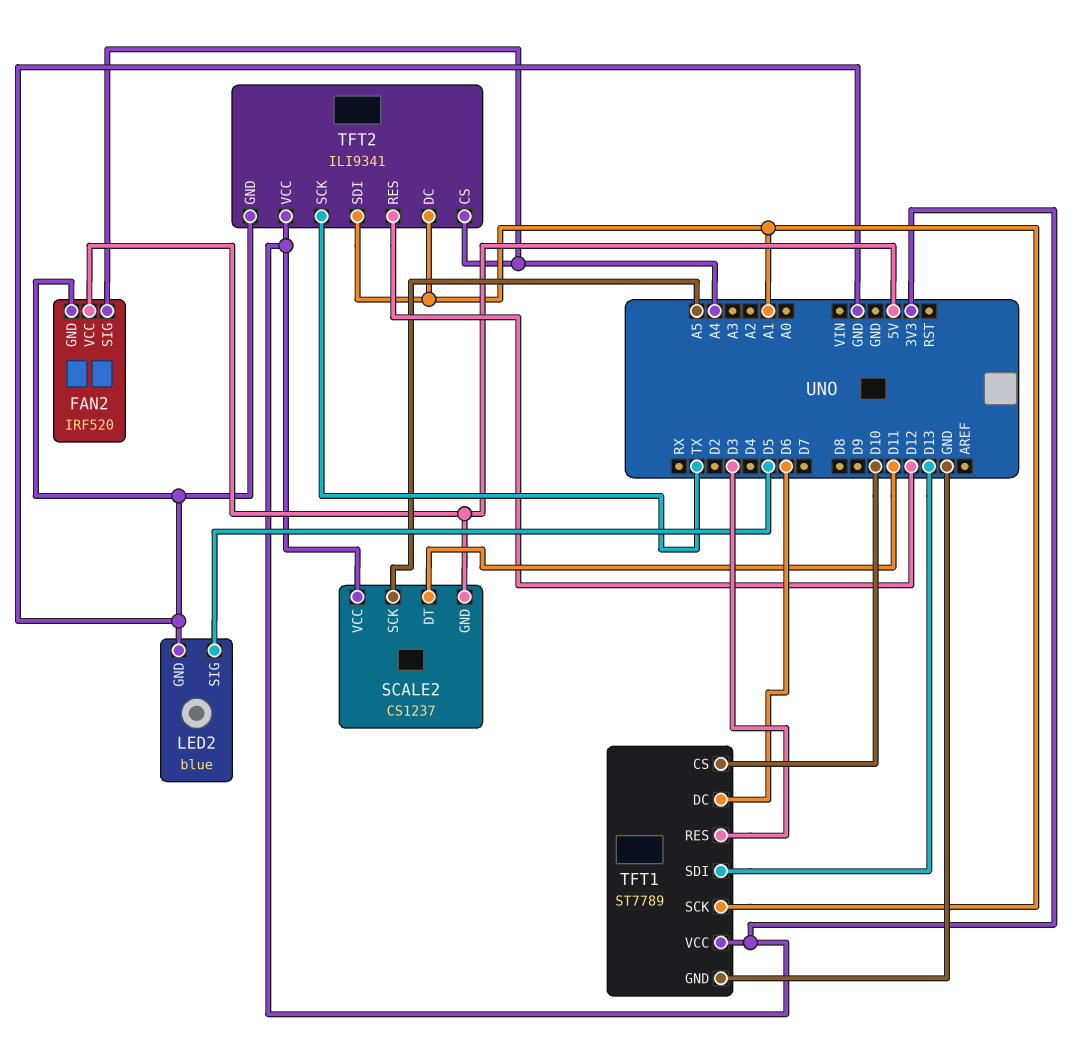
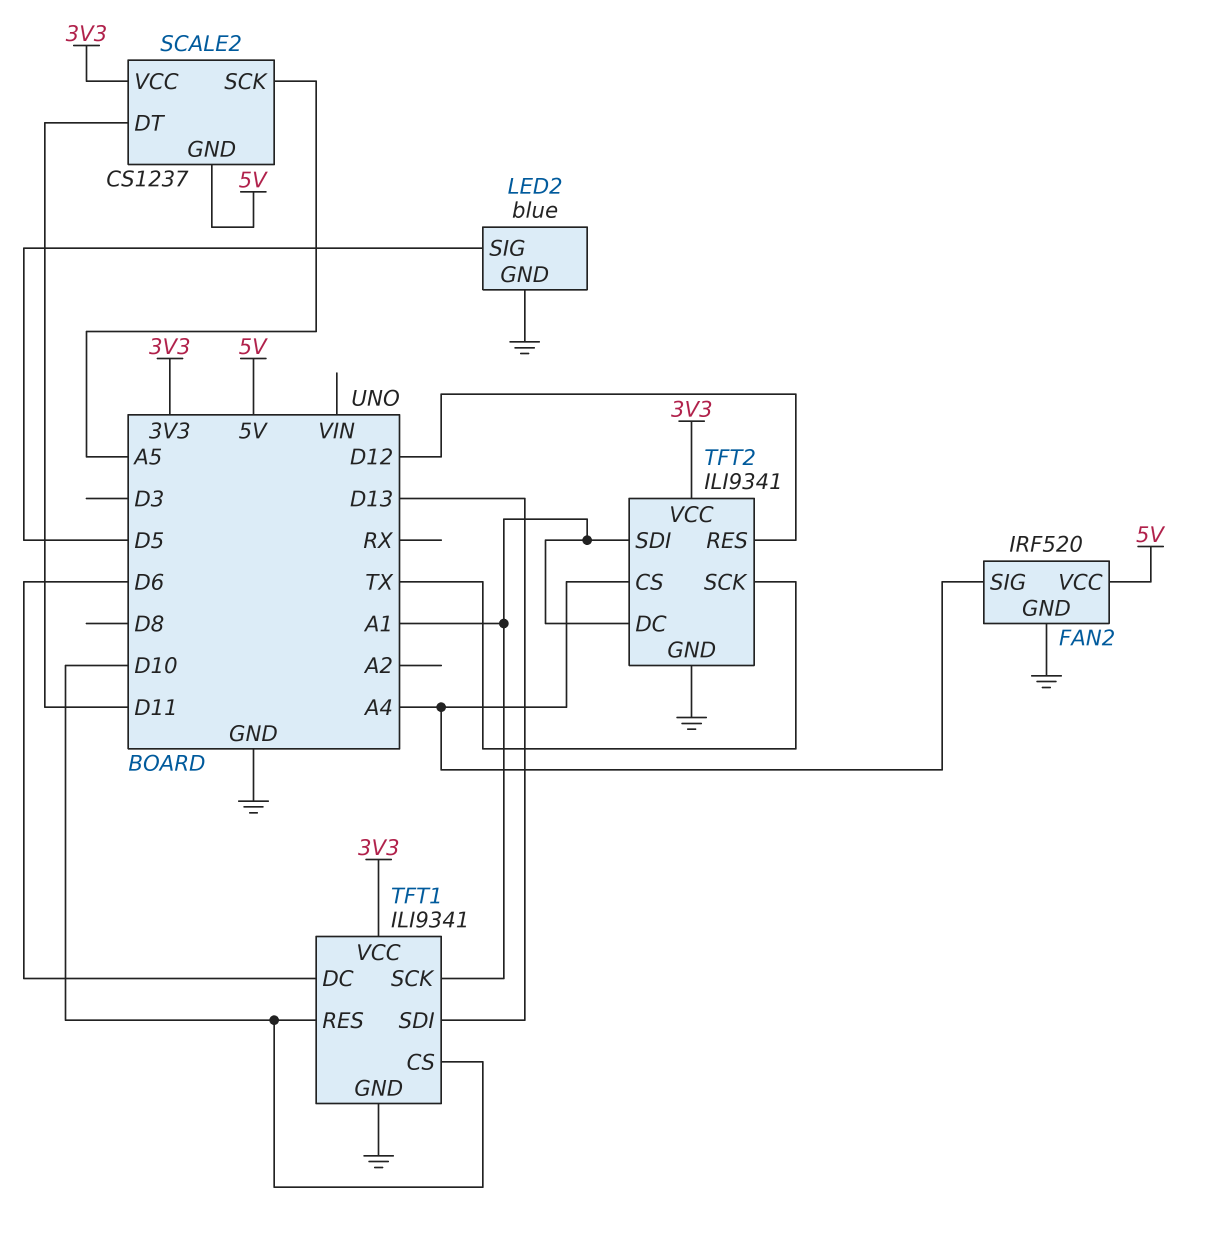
TFT1: ST7789 -> ILI9341
TFT1 pin RES: D3 -> D10

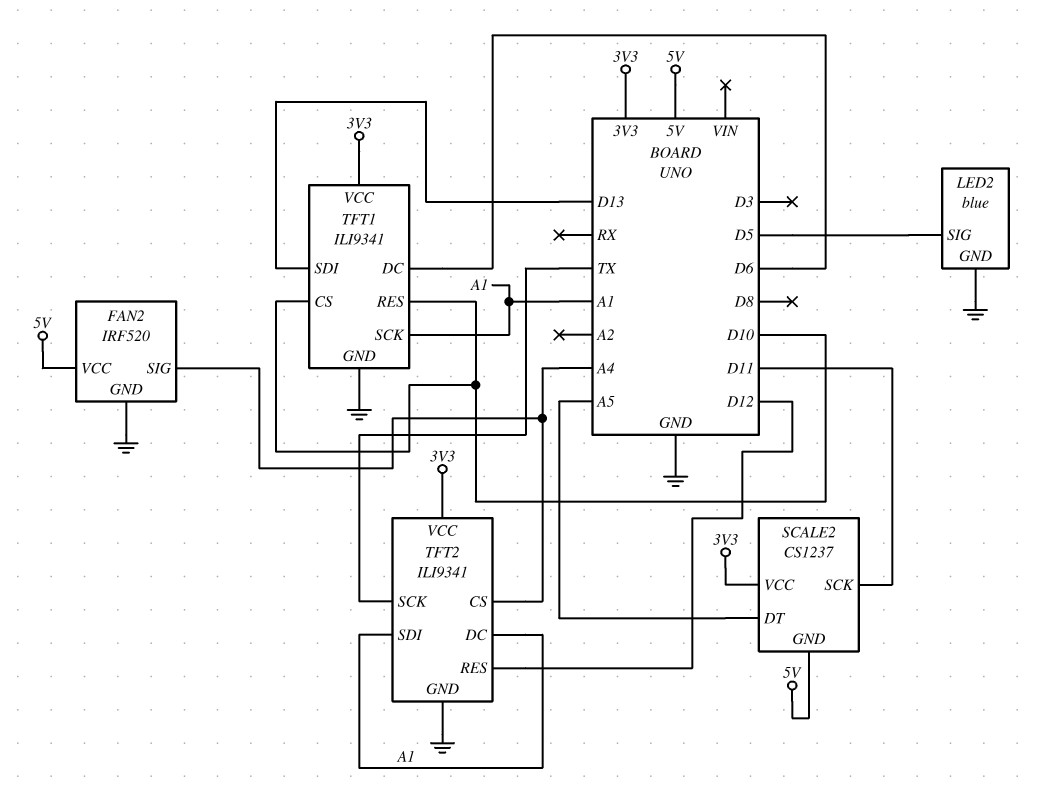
SCALE2 pin DT: D11 -> A5
SCALE2 pin SCK: A5 -> D11

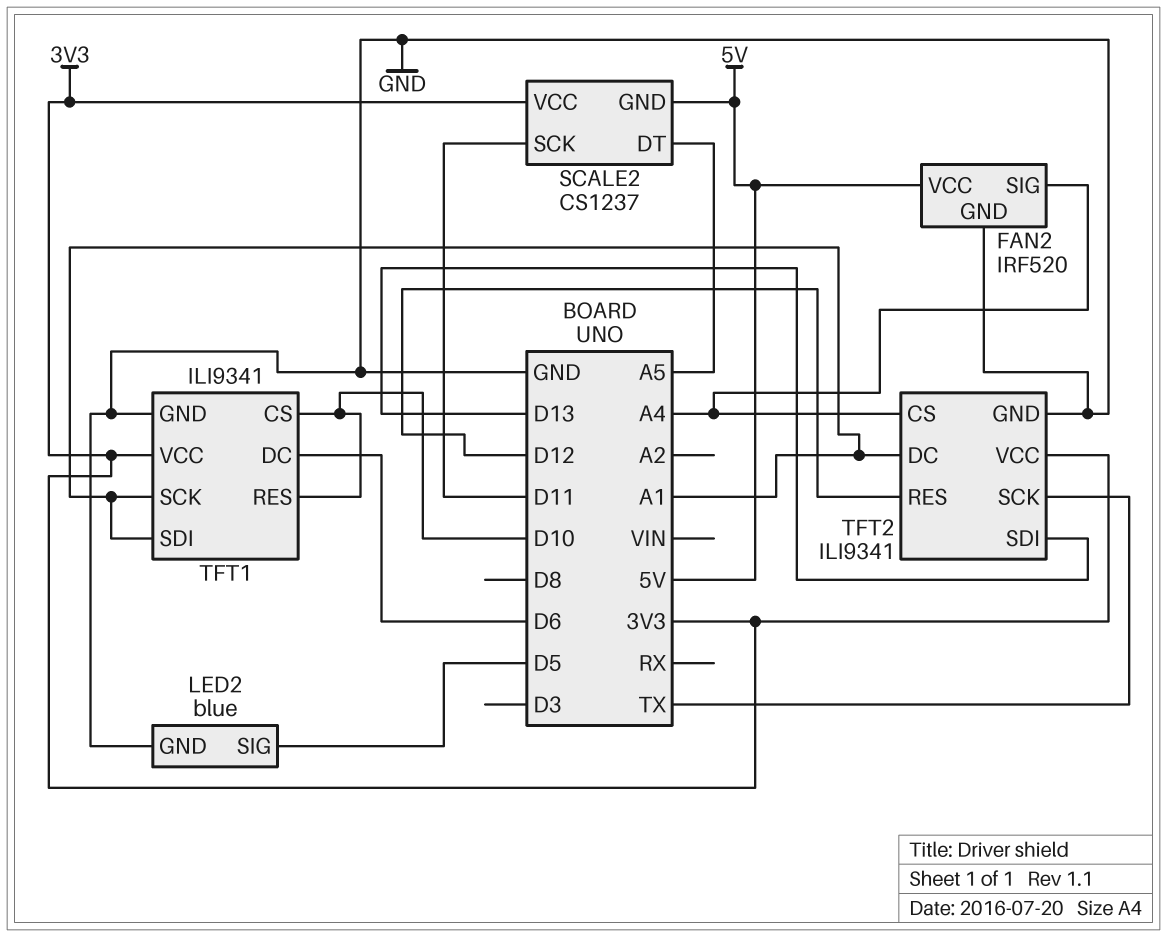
TFT1 pin SDI: D13 -> A1
TFT2 pin SDI: A1 -> D13

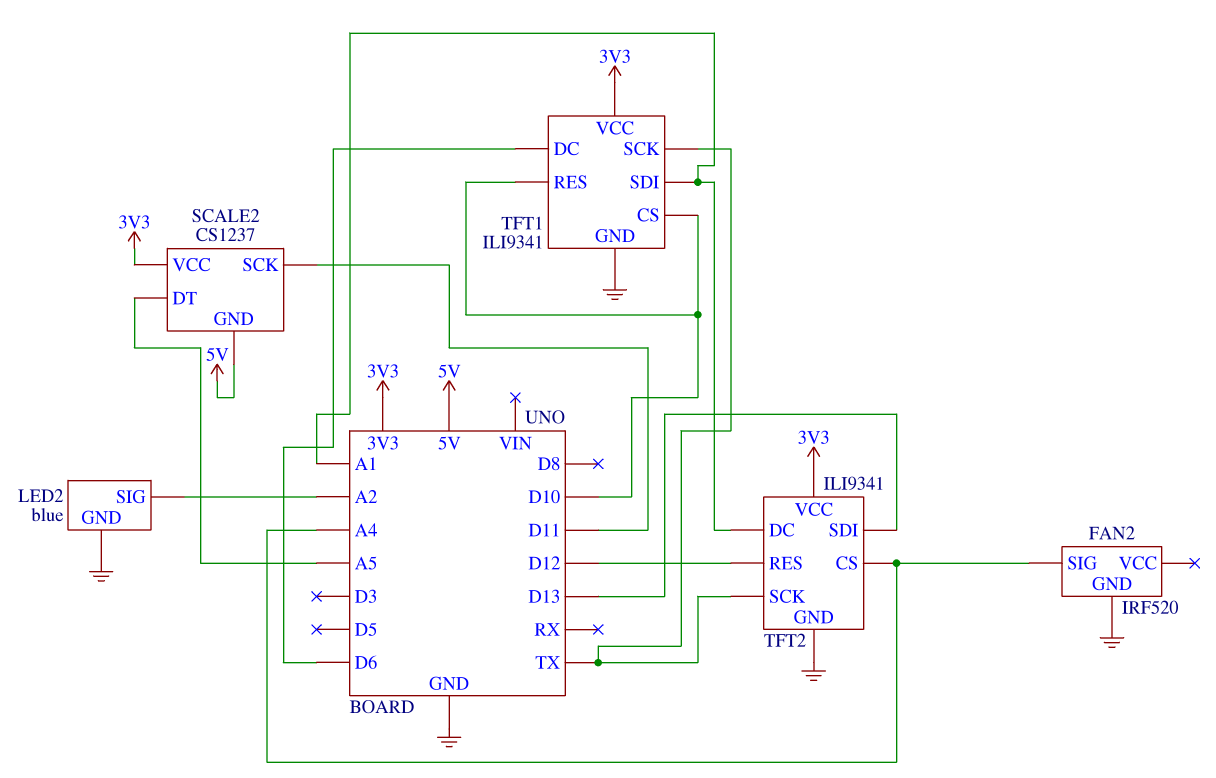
FAN2 pin VCC: 5V -> none
LED2 pin SIG: D5 -> A2
TFT1 pin SCK: A1 -> TX

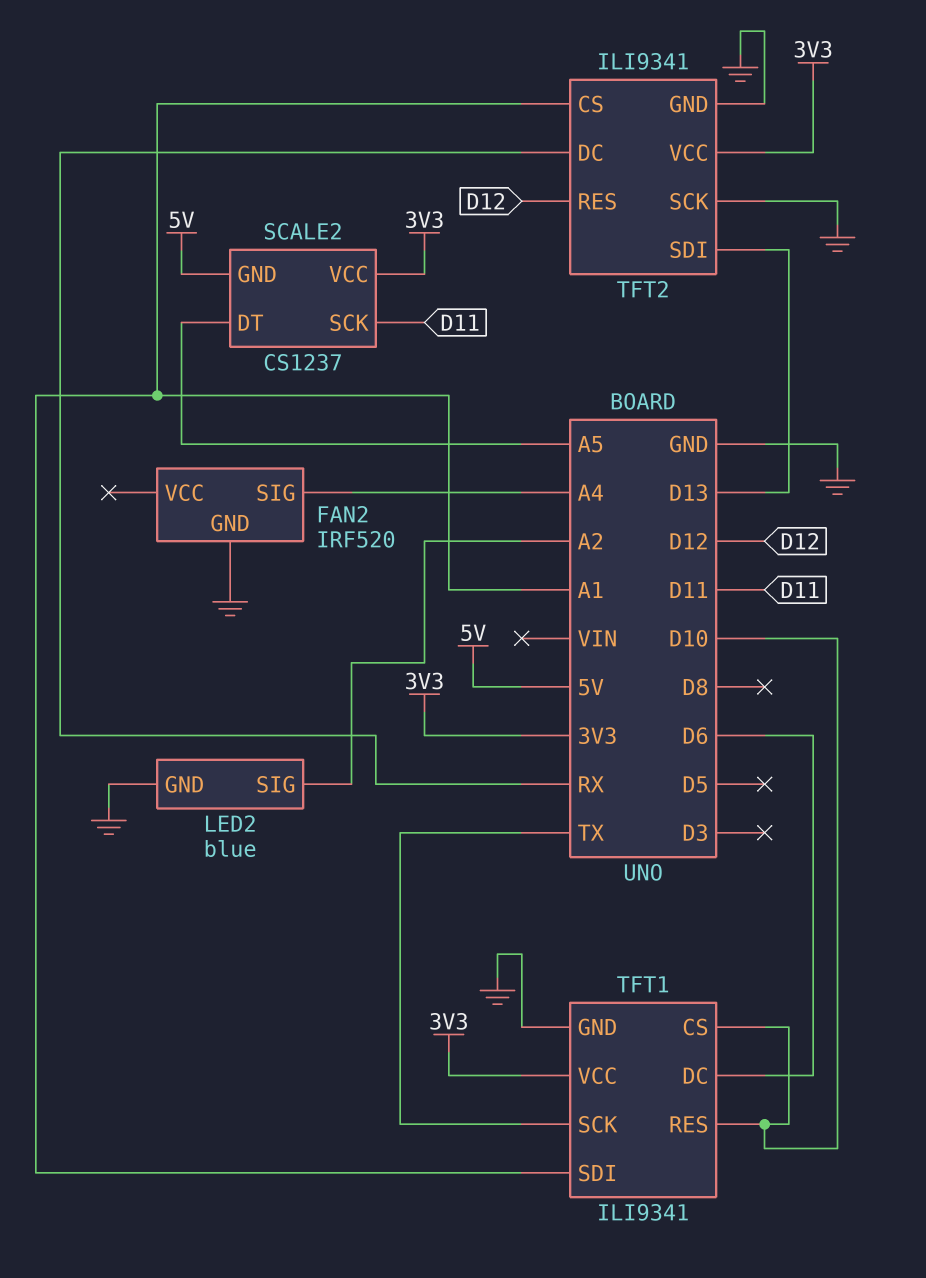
TFT2 pin CS: A4 -> A1
TFT2 pin DC: A1 -> RX
TFT2 pin SCK: TX -> GND

